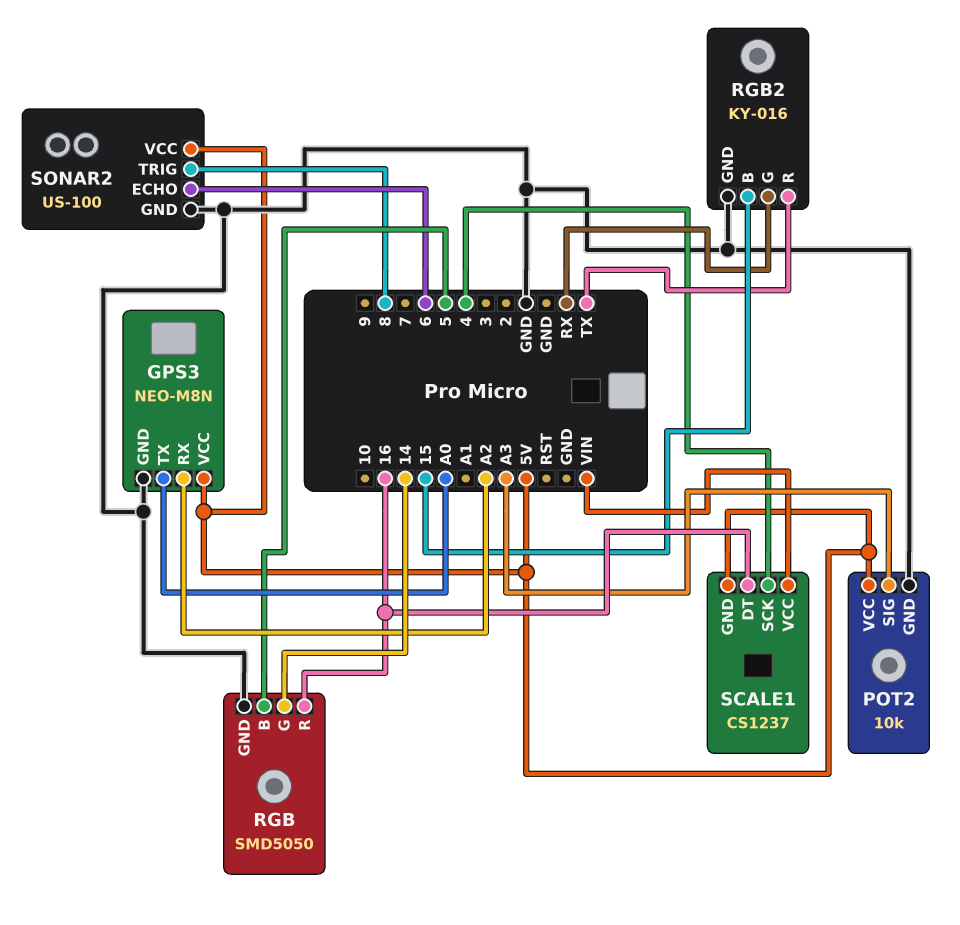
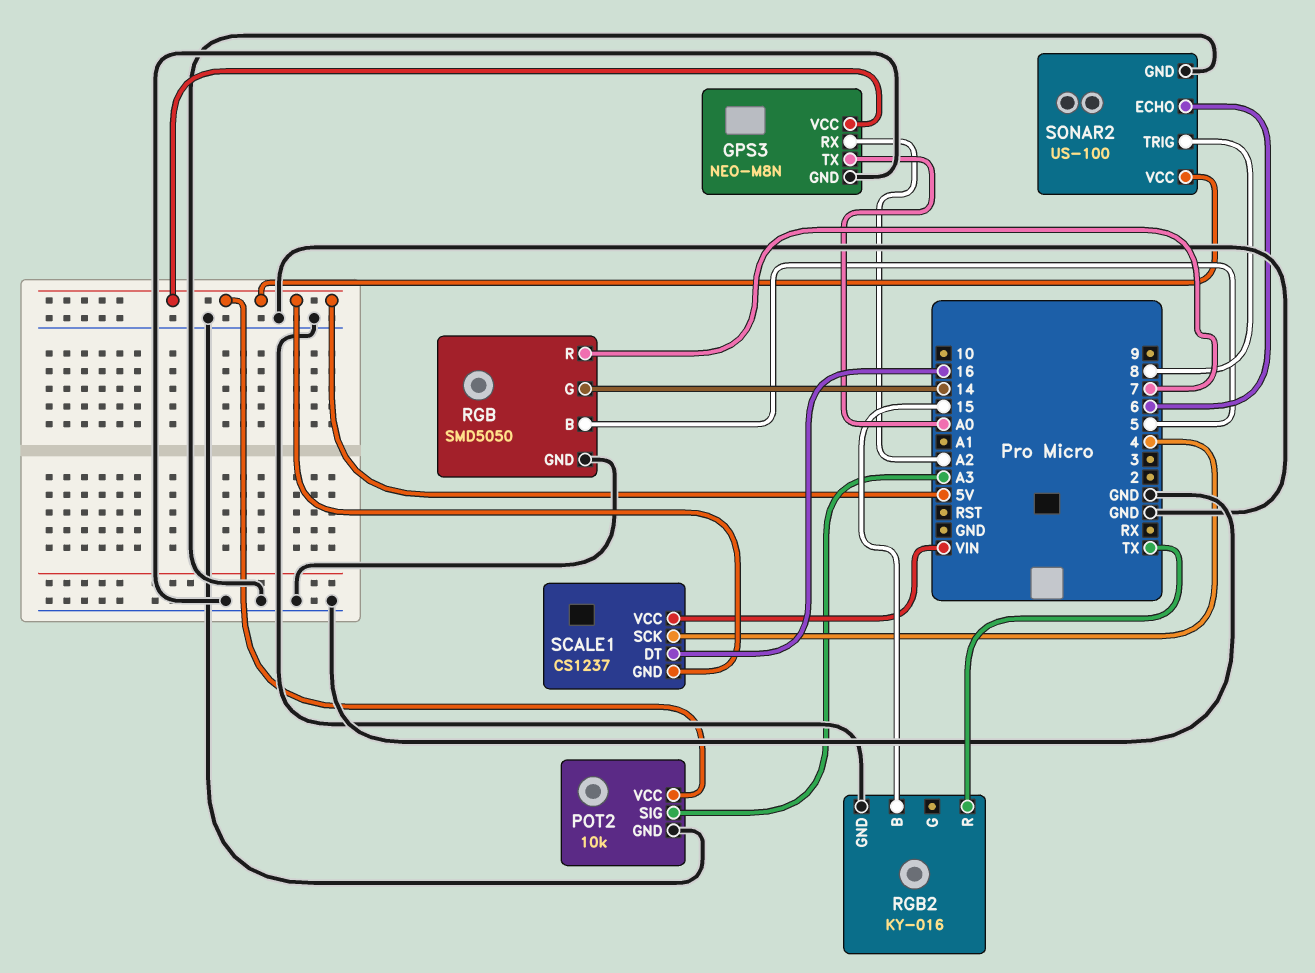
RGB pin R: 16 -> 7
RGB2 pin G: RX -> none

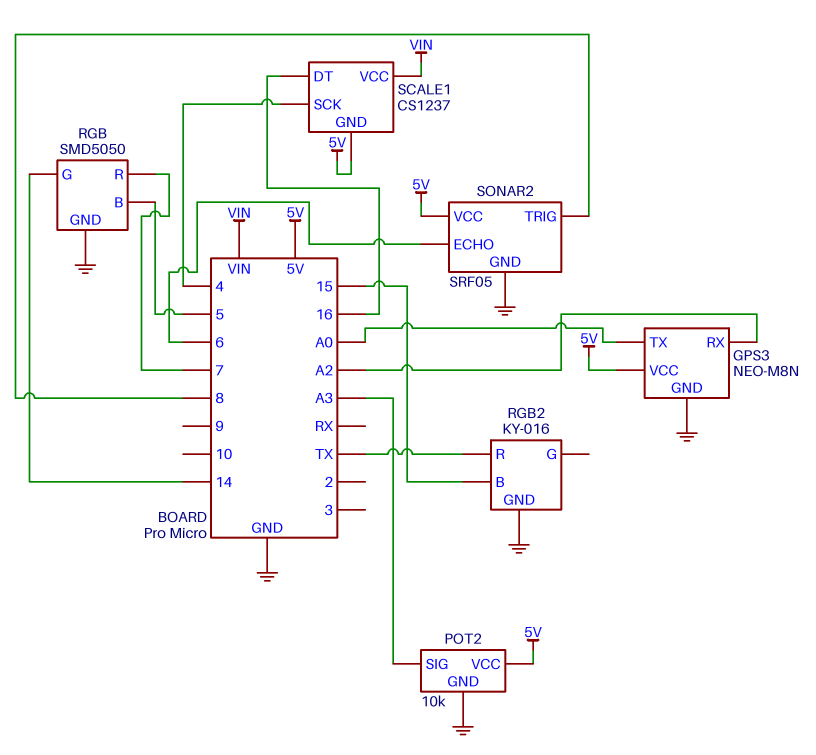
SONAR2: US-100 -> SRF05

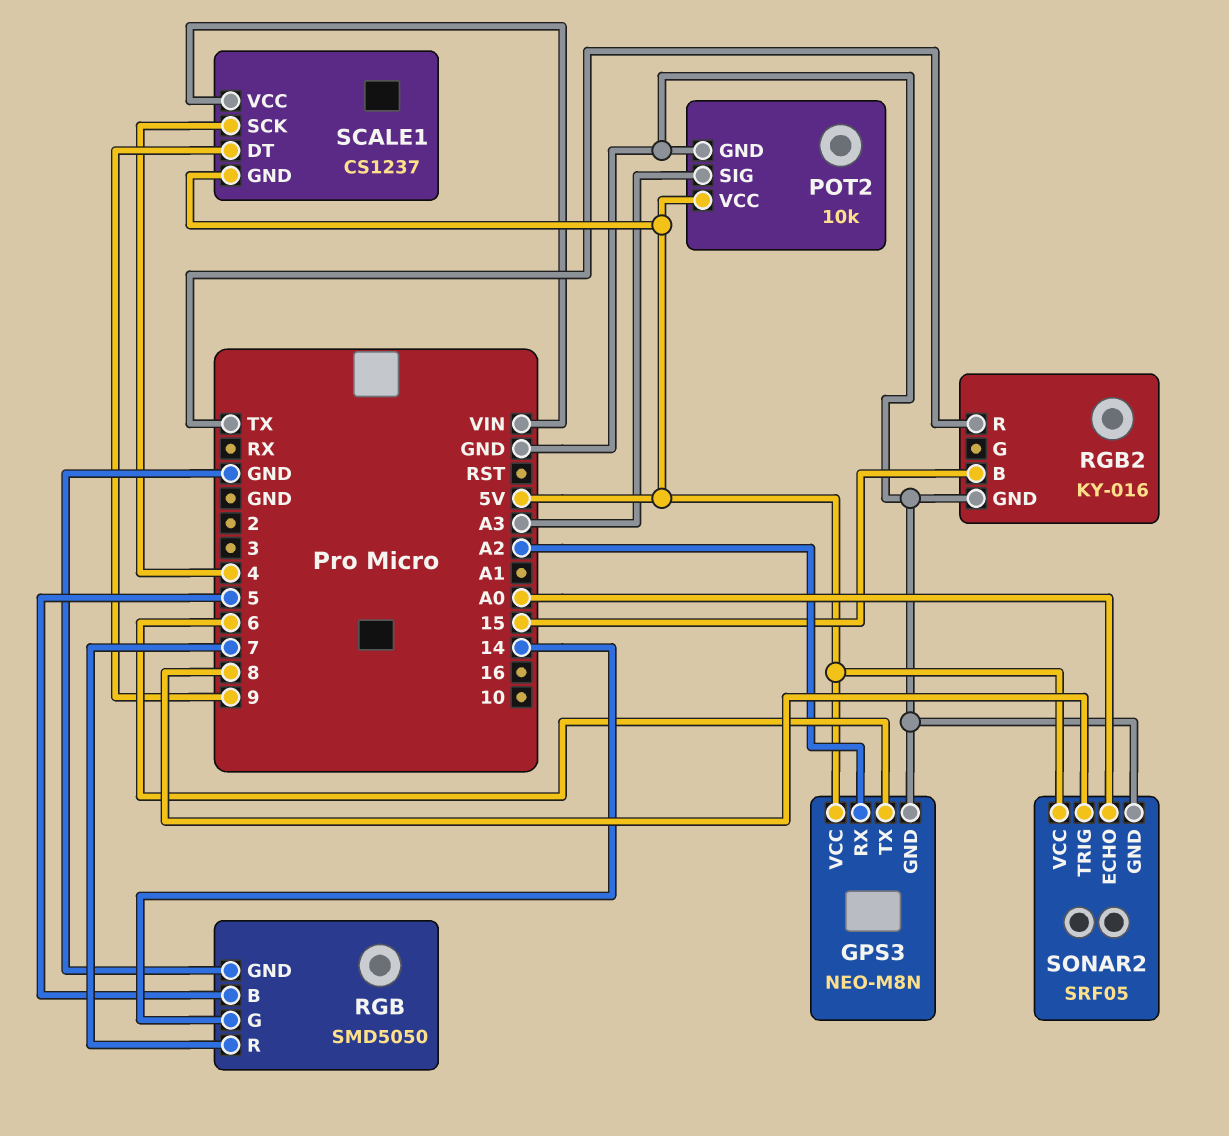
GPS3 pin TX: A0 -> 6
SCALE1 pin DT: 16 -> 9
SONAR2 pin ECHO: 6 -> A0

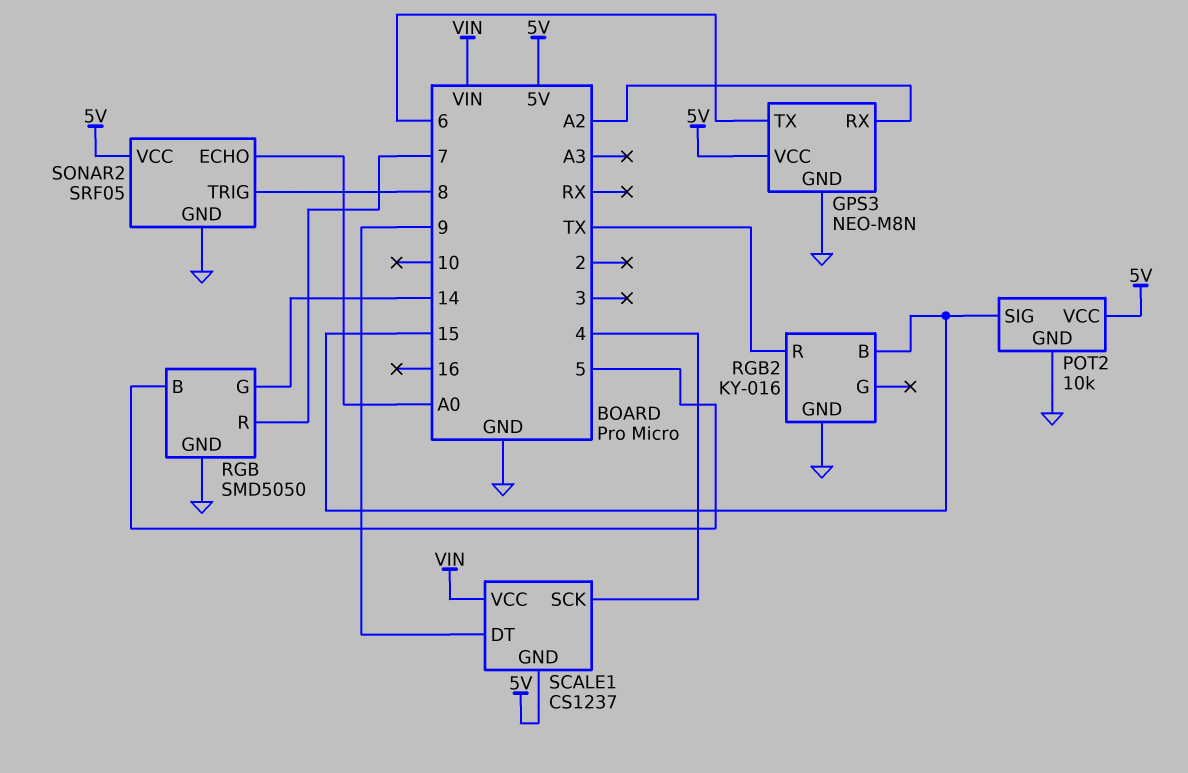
POT2 pin SIG: A3 -> 15

